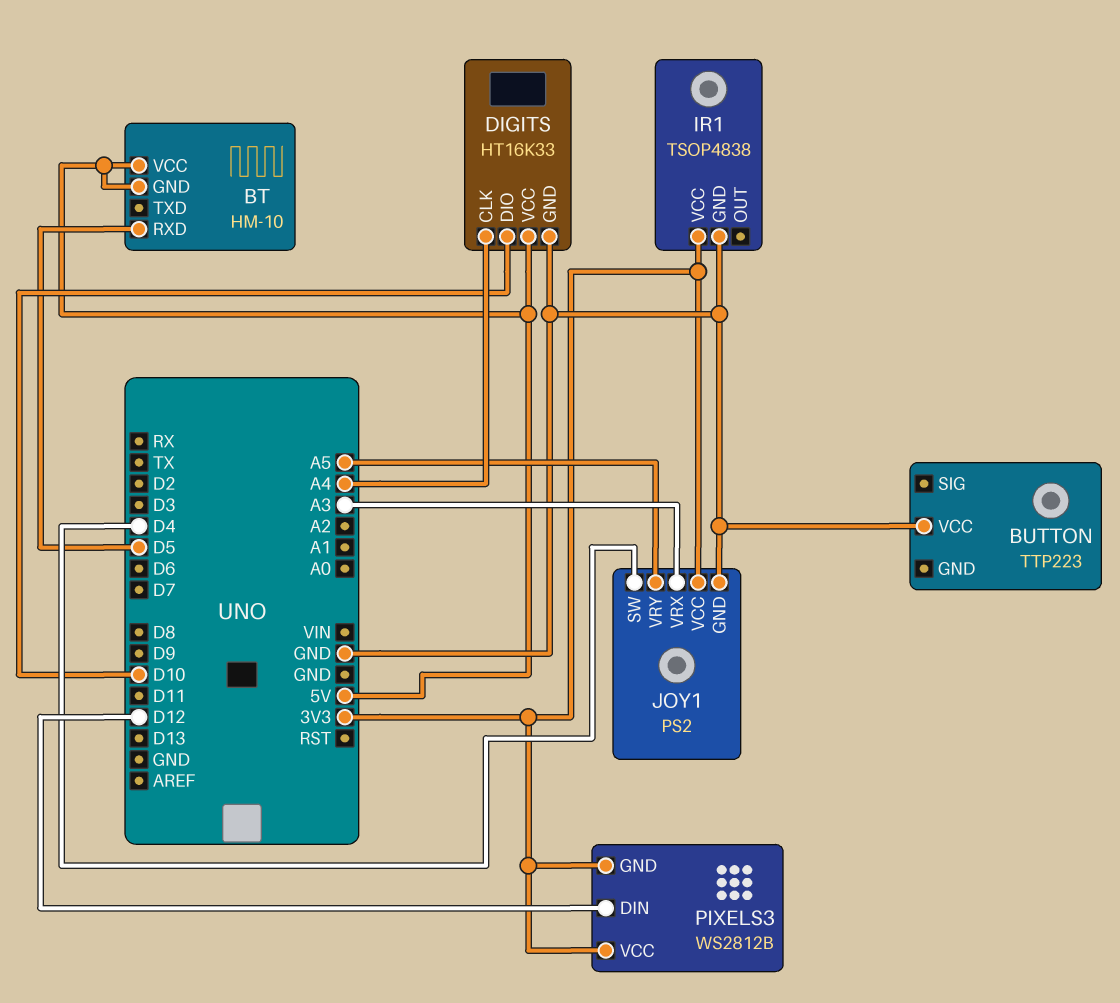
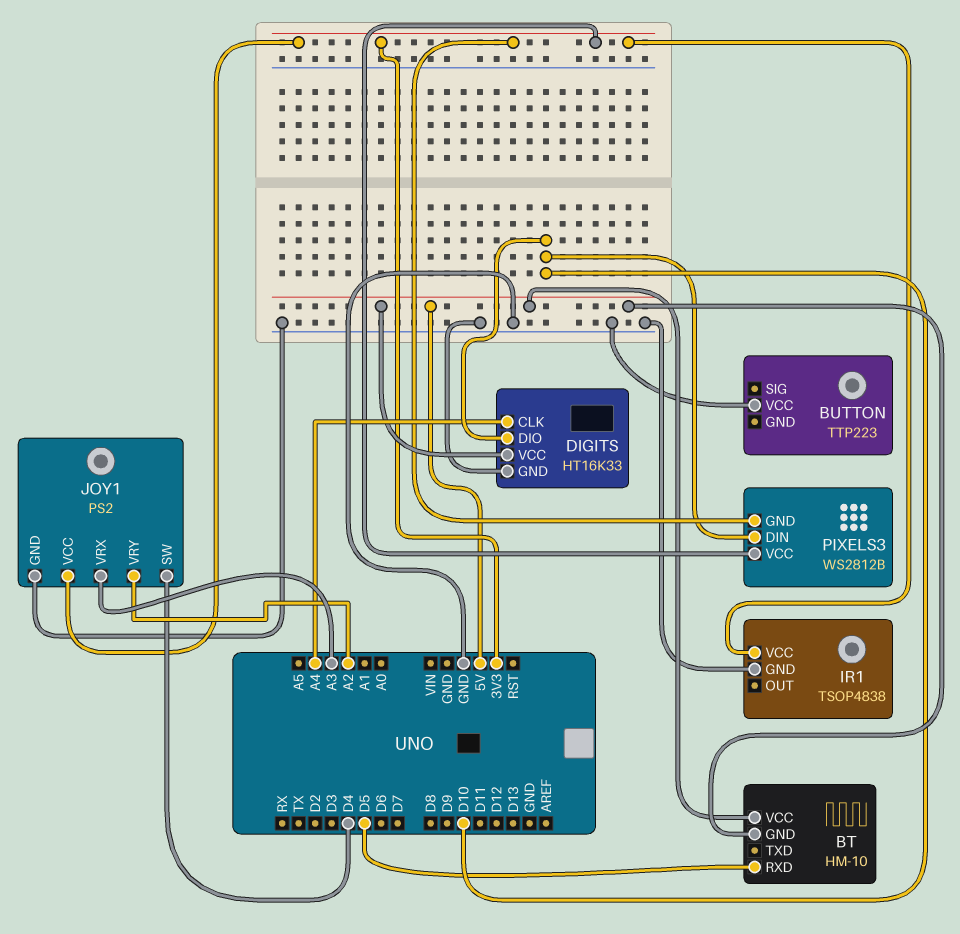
JOY1 pin VRY: A5 -> A2
PIXELS3 pin DIN: D12 -> D10

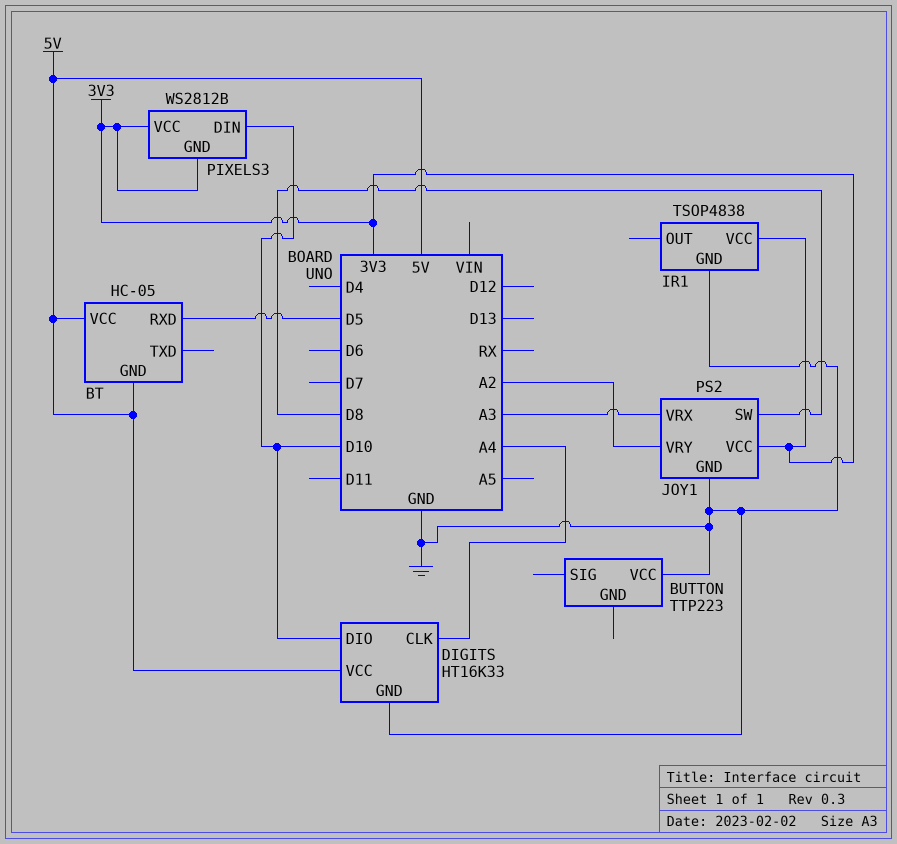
BT: HM-10 -> HC-05
JOY1 pin SW: D4 -> D8

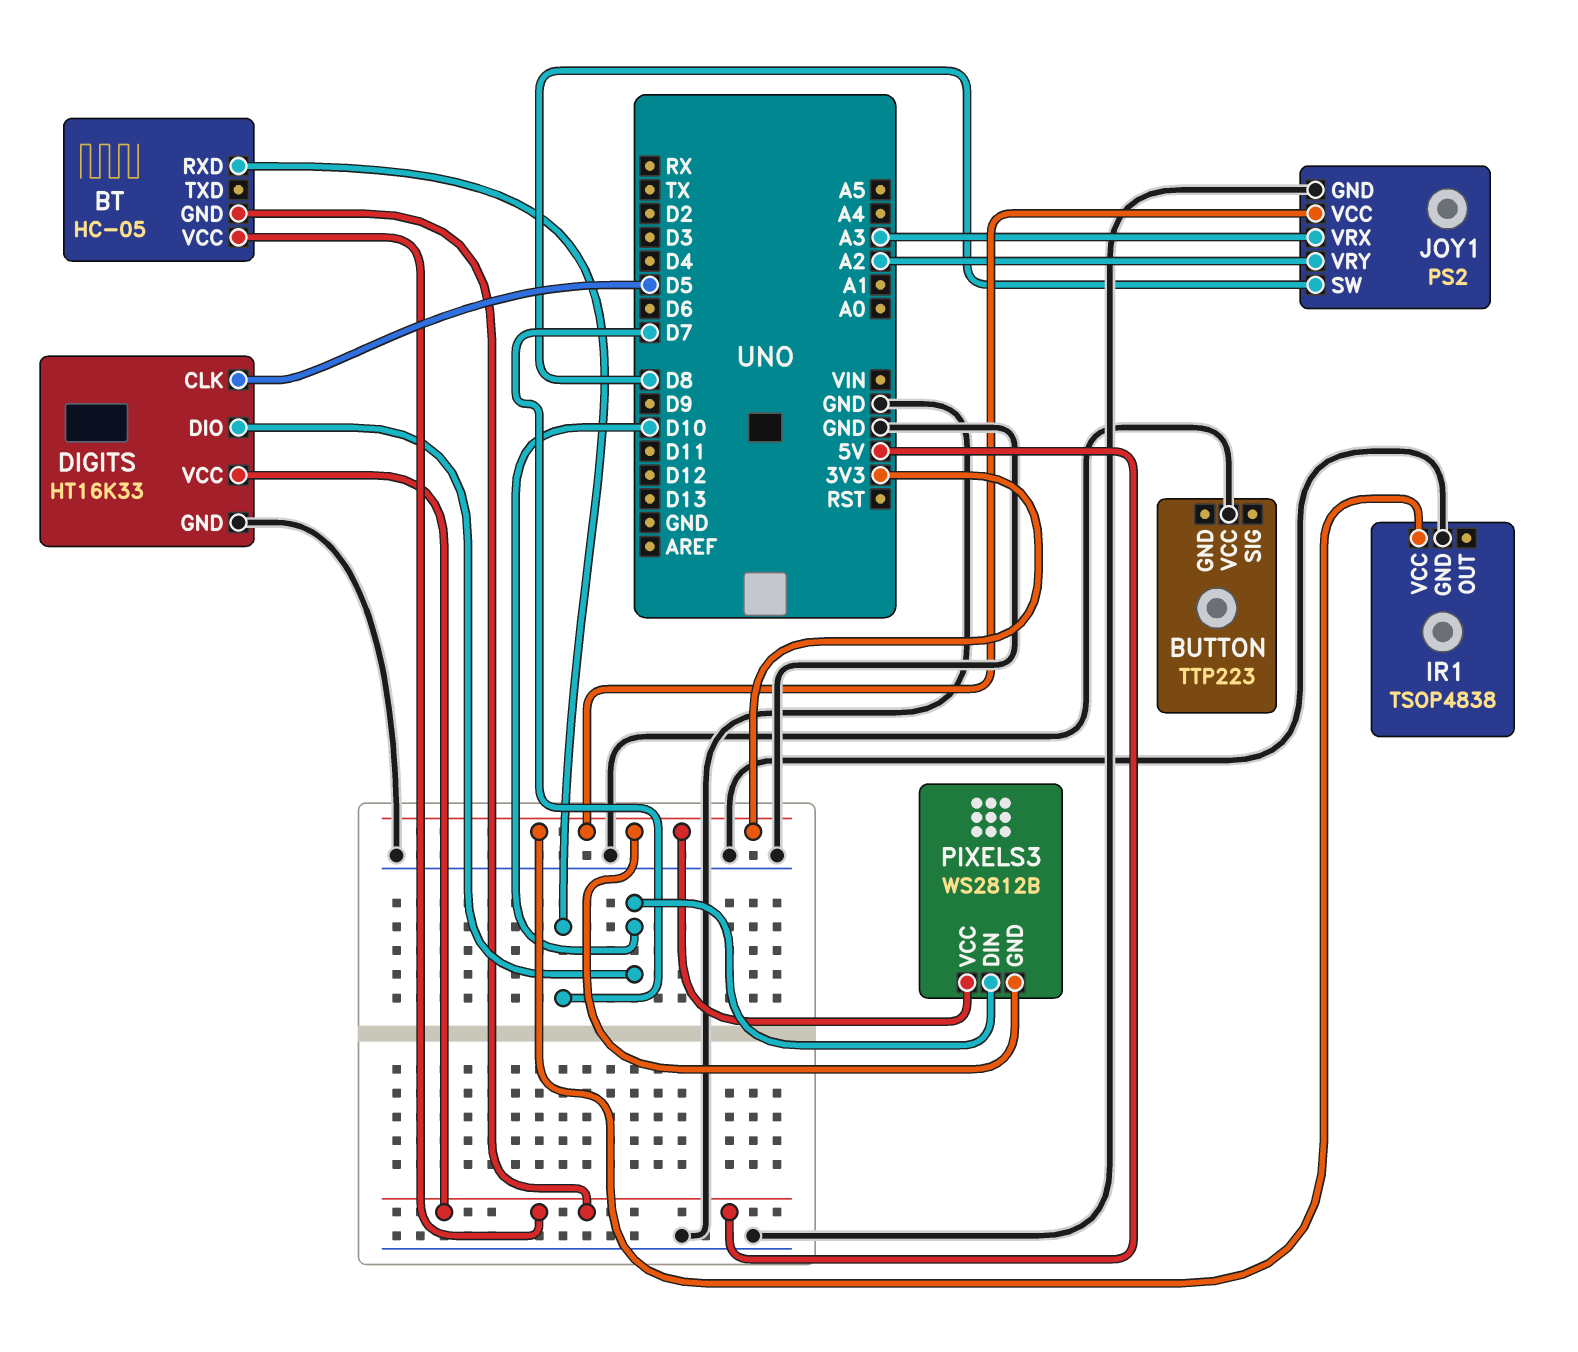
BT pin RXD: D5 -> D7
DIGITS pin CLK: A4 -> D5

